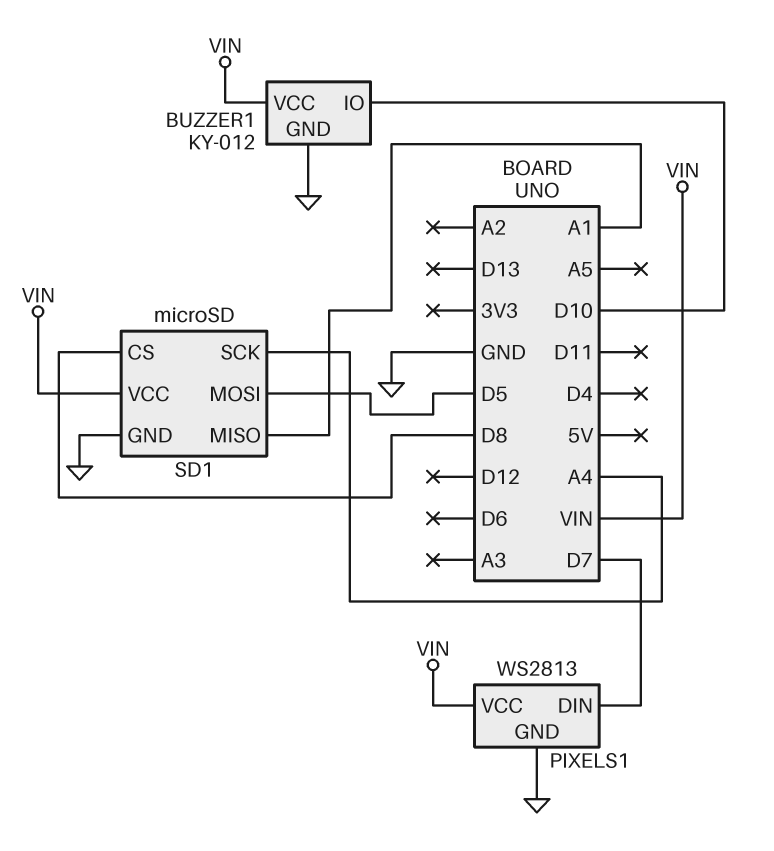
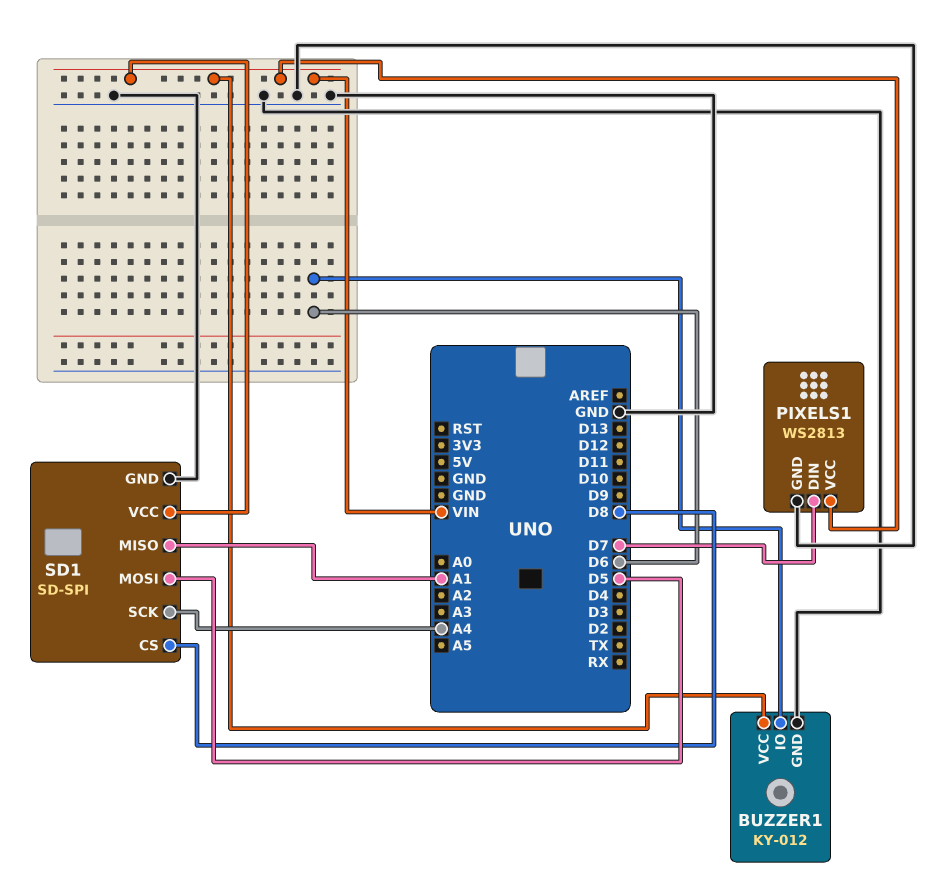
BUZZER1 pin IO: D10 -> D6
SD1: microSD -> SD-SPI

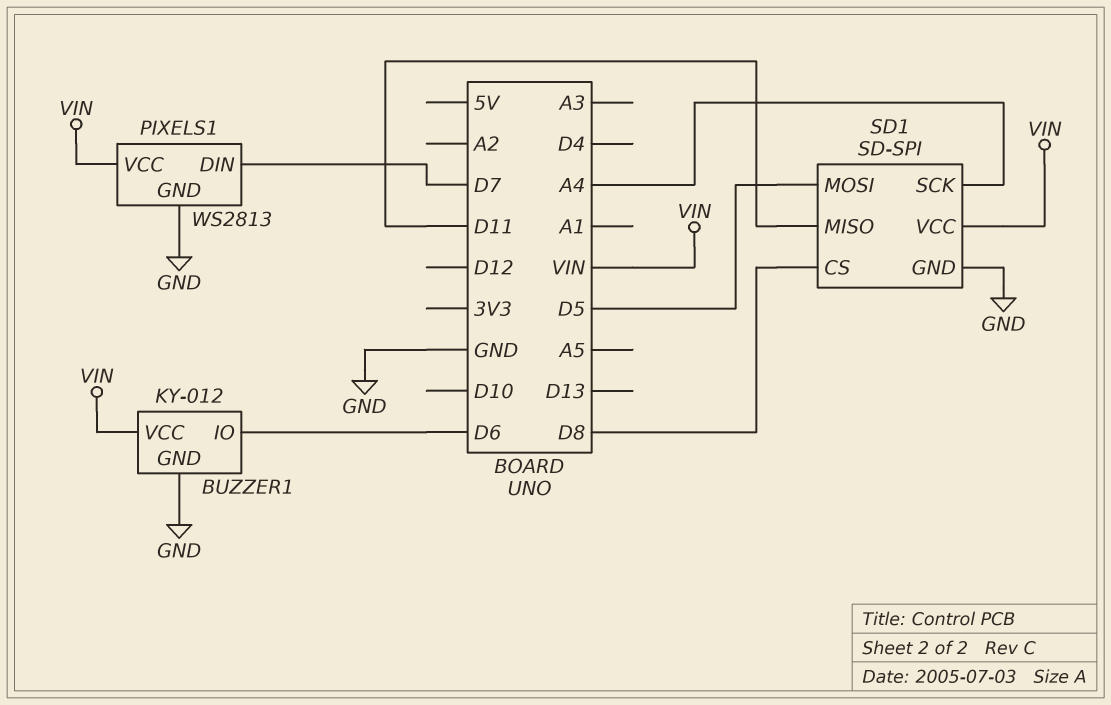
SD1 pin MISO: A1 -> D11

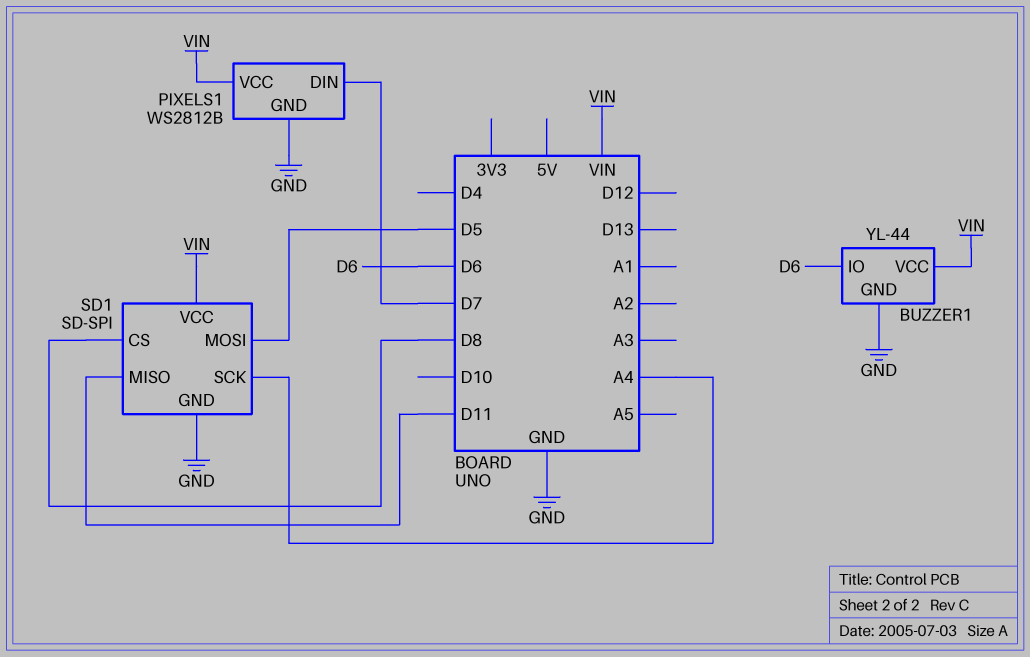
BUZZER1: KY-012 -> YL-44
PIXELS1: WS2813 -> WS2812B

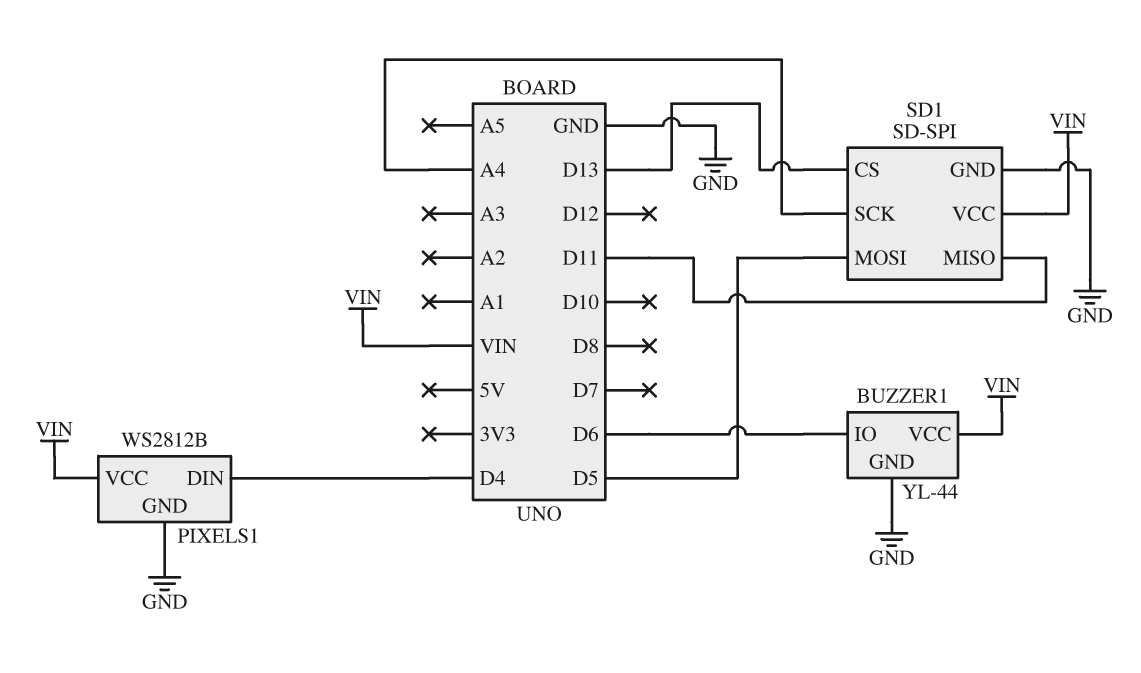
PIXELS1 pin DIN: D7 -> D4
SD1 pin CS: D8 -> D13

